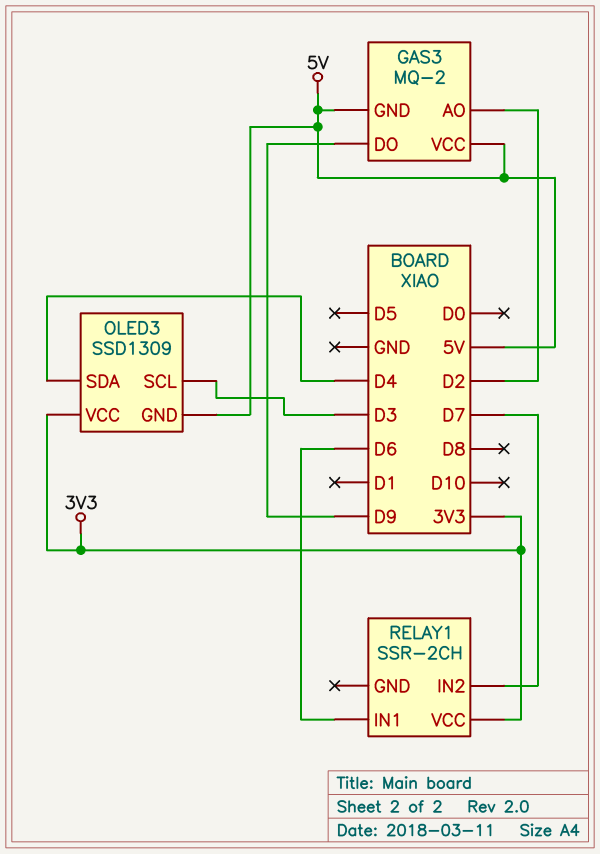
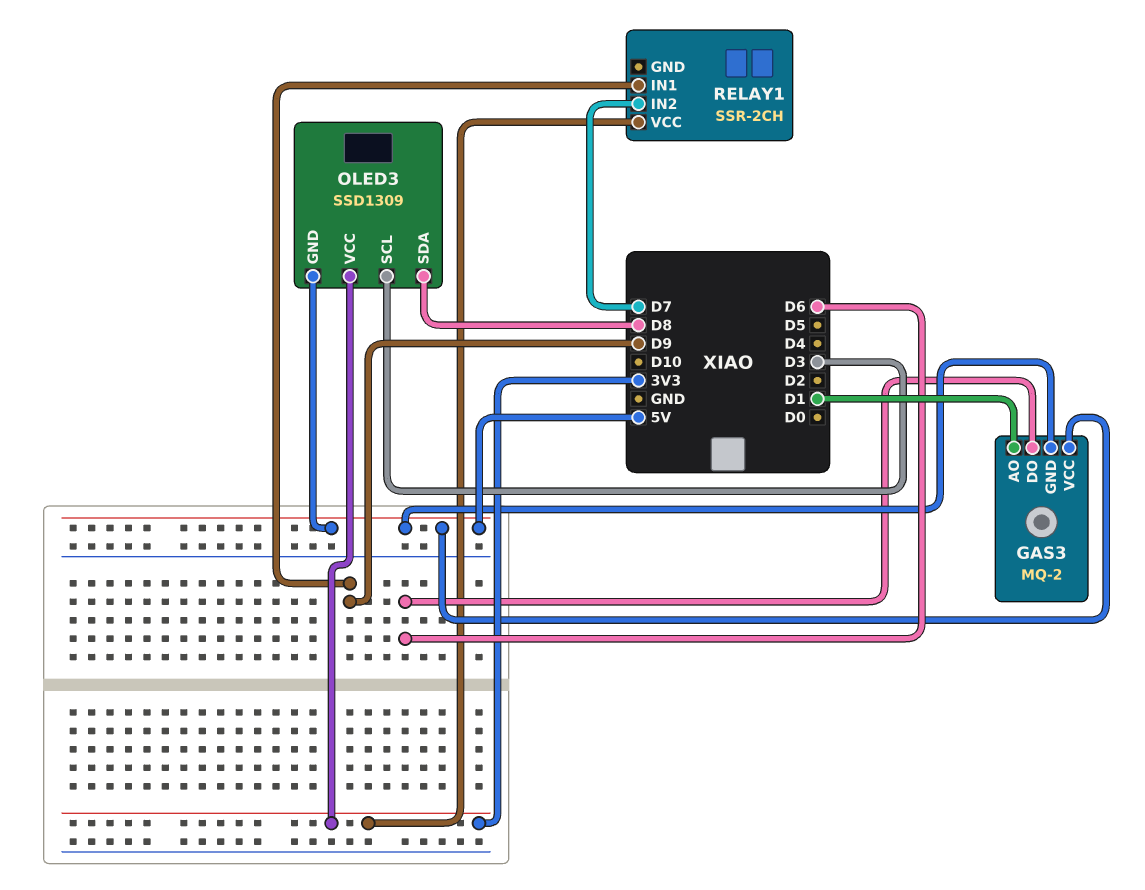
GAS3 pin AO: D2 -> D1
GAS3 pin DO: D9 -> D6
OLED3 pin SDA: D4 -> D8
RELAY1 pin IN1: D6 -> D9

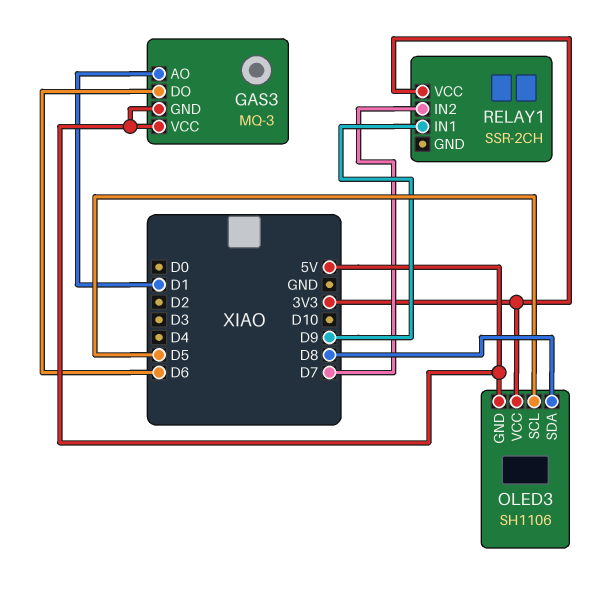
GAS3: MQ-2 -> MQ-3
OLED3: SSD1309 -> SH1106
OLED3 pin SCL: D3 -> D5

